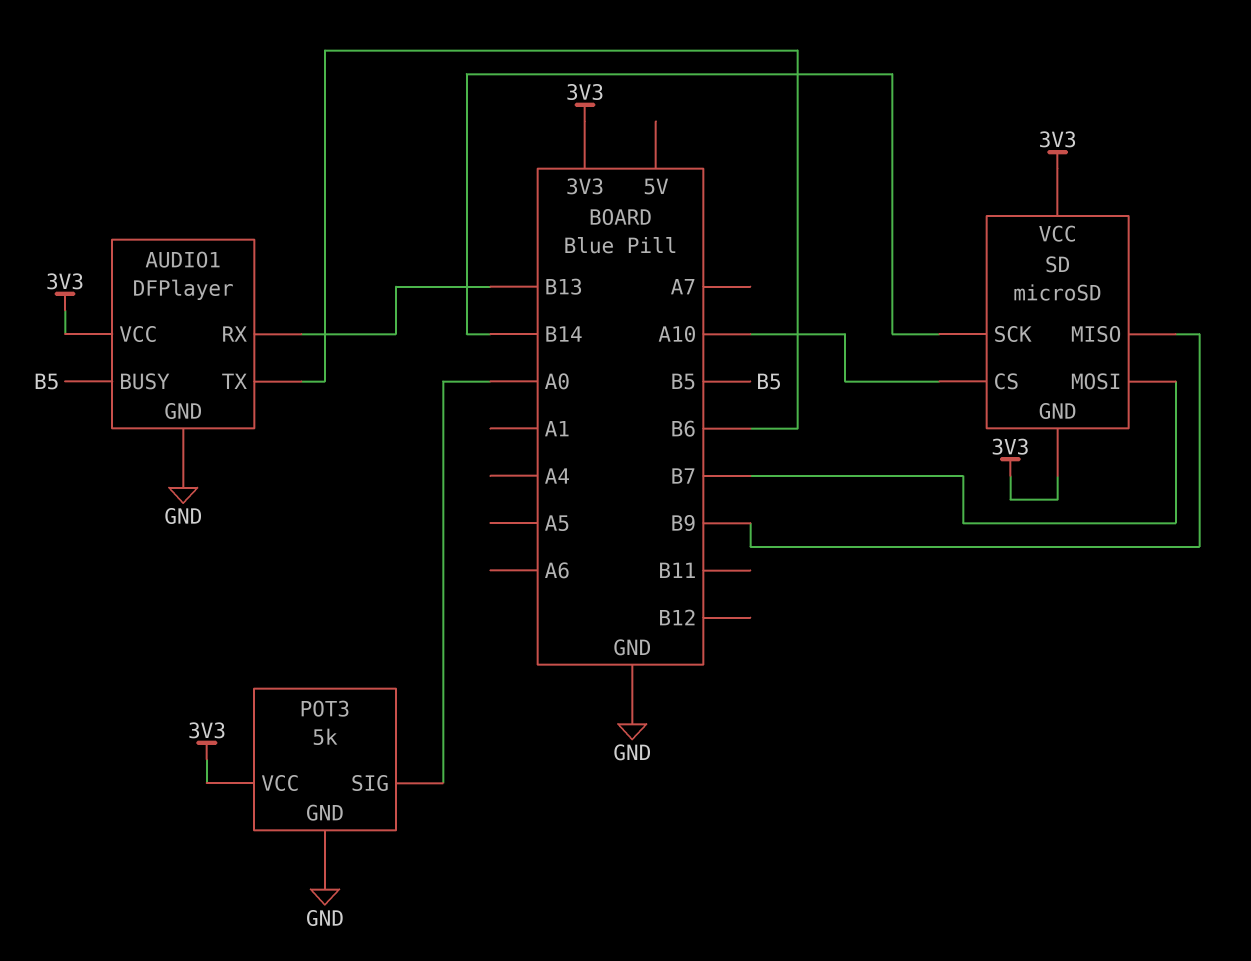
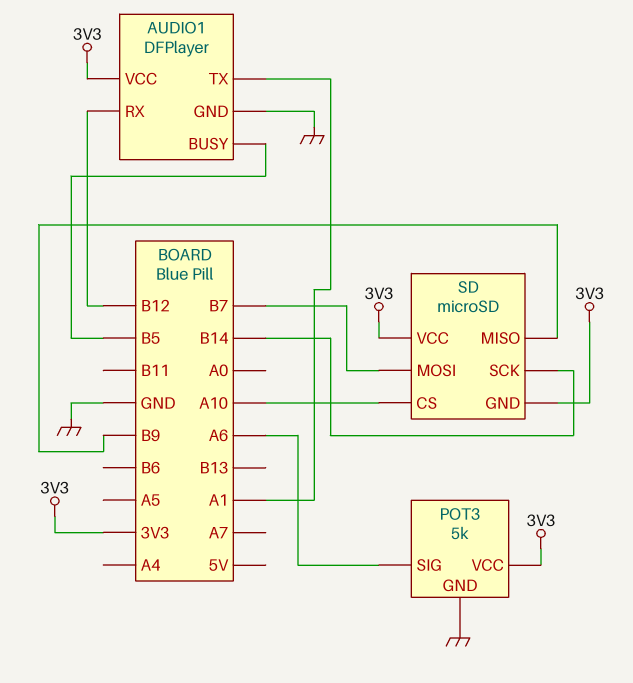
AUDIO1 pin RX: B13 -> B12
AUDIO1 pin TX: B6 -> A1
POT3 pin SIG: A0 -> A6

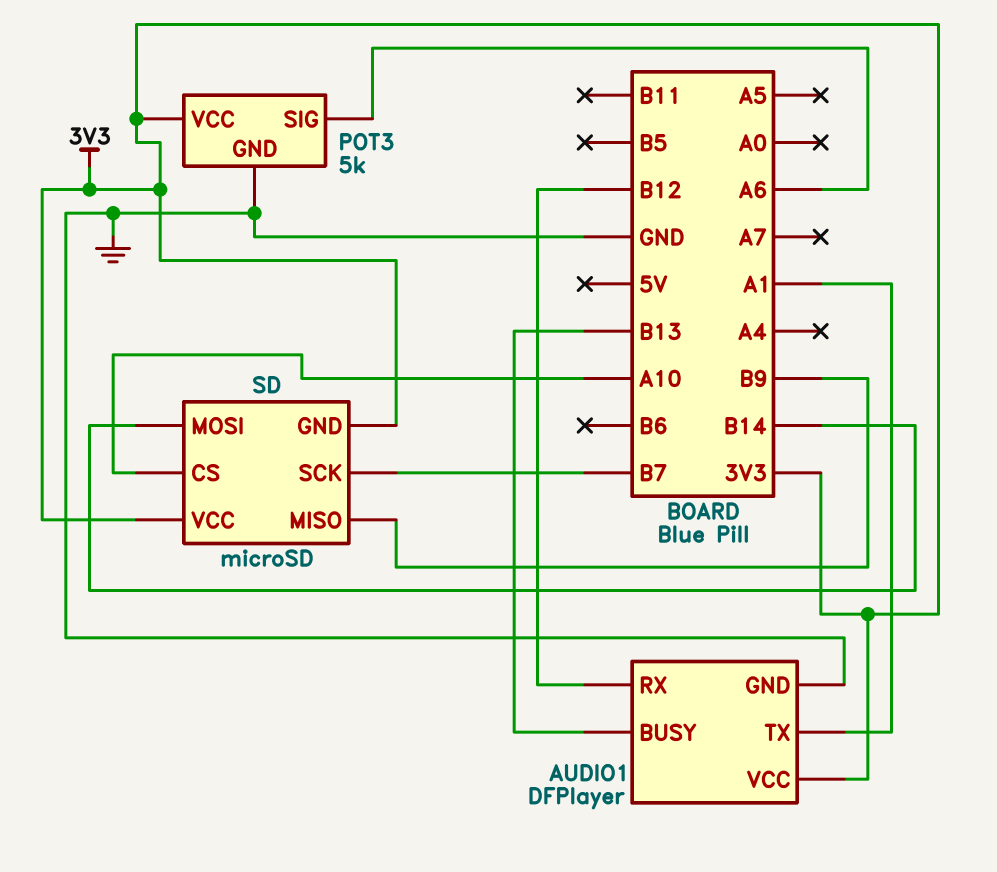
AUDIO1 pin BUSY: B5 -> B13
SD pin MOSI: B7 -> B14
SD pin SCK: B14 -> B7

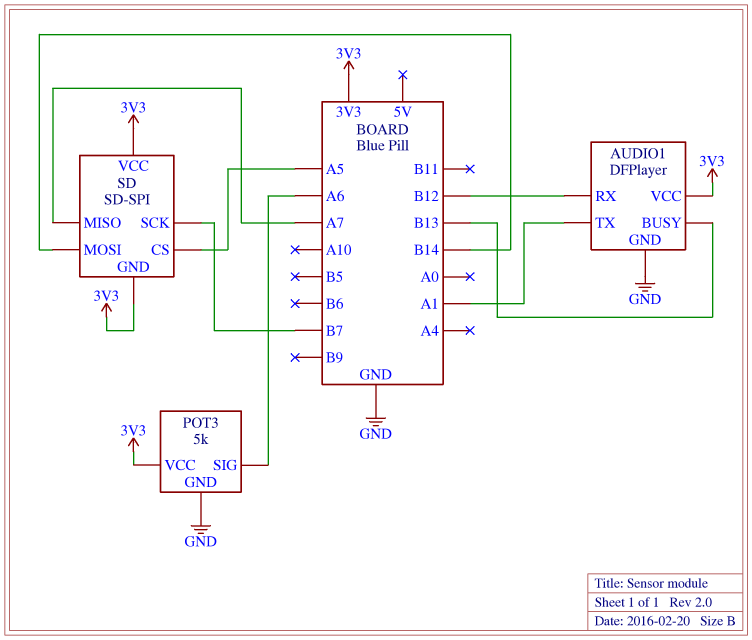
SD: microSD -> SD-SPI
SD pin CS: A10 -> A5
SD pin MISO: B9 -> A7

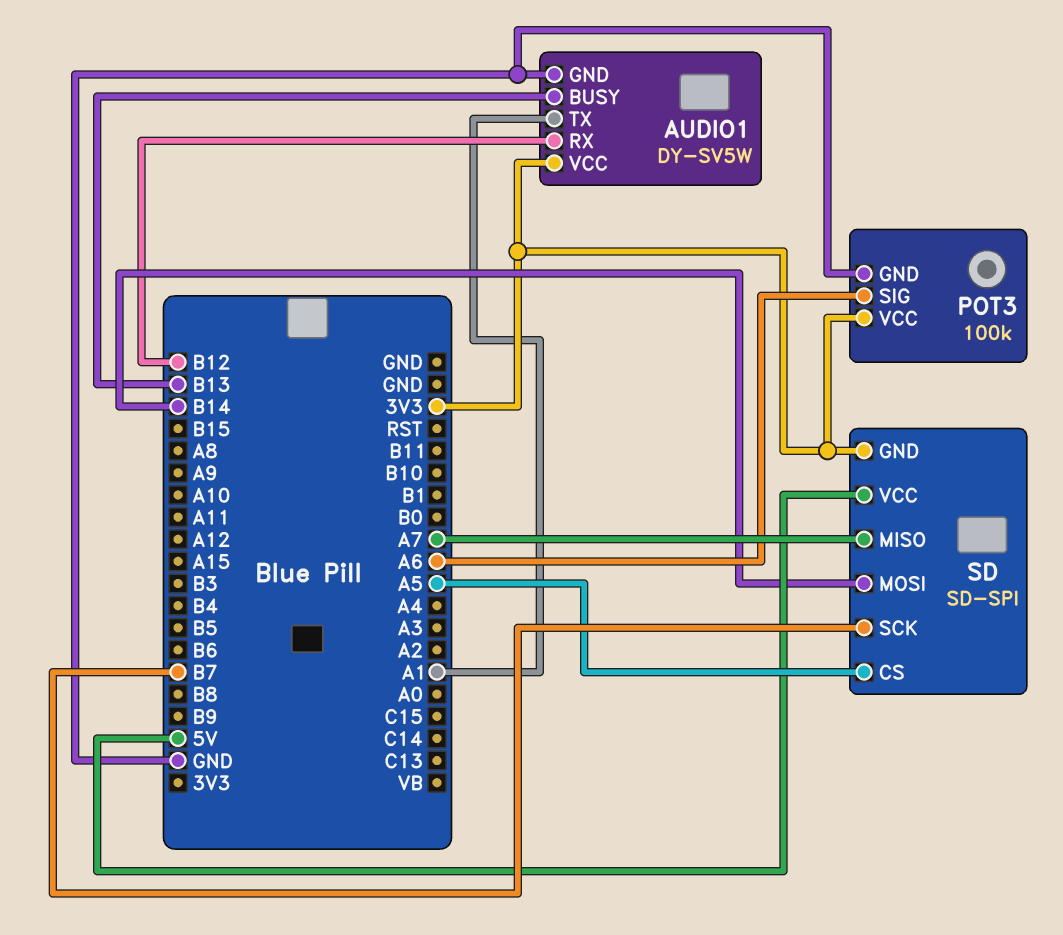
AUDIO1: DFPlayer -> DY-SV5W
POT3: 5k -> 100k
SD pin VCC: 3V3 -> 5V

